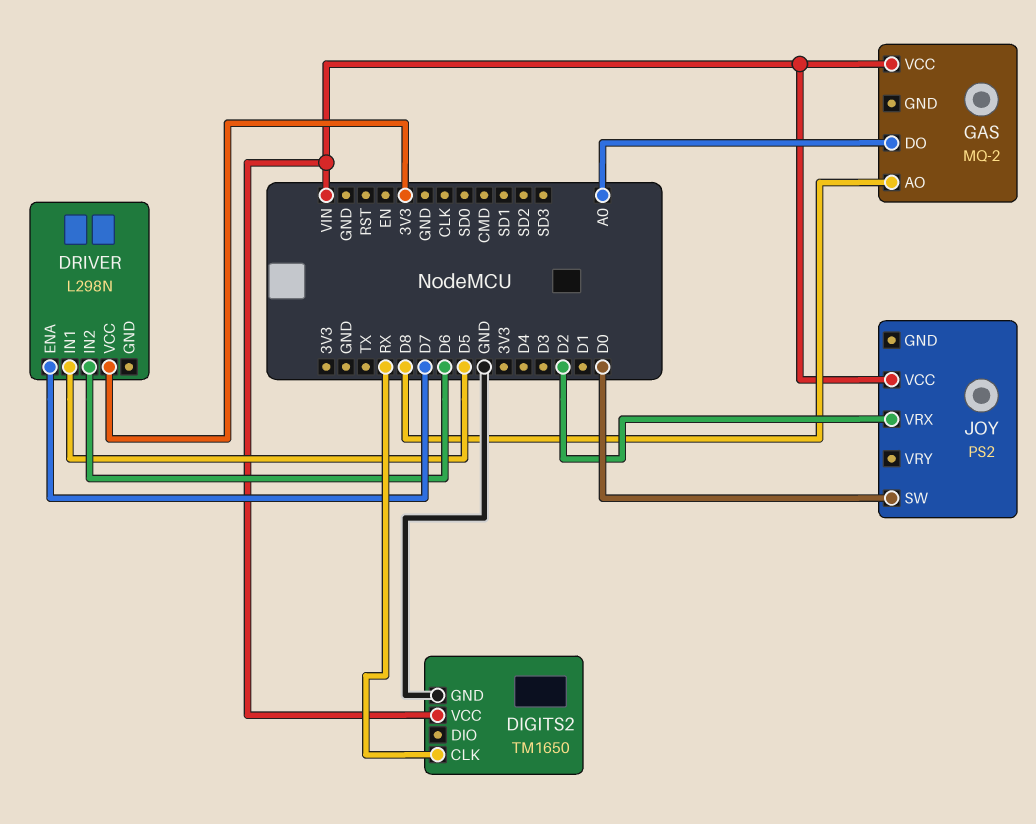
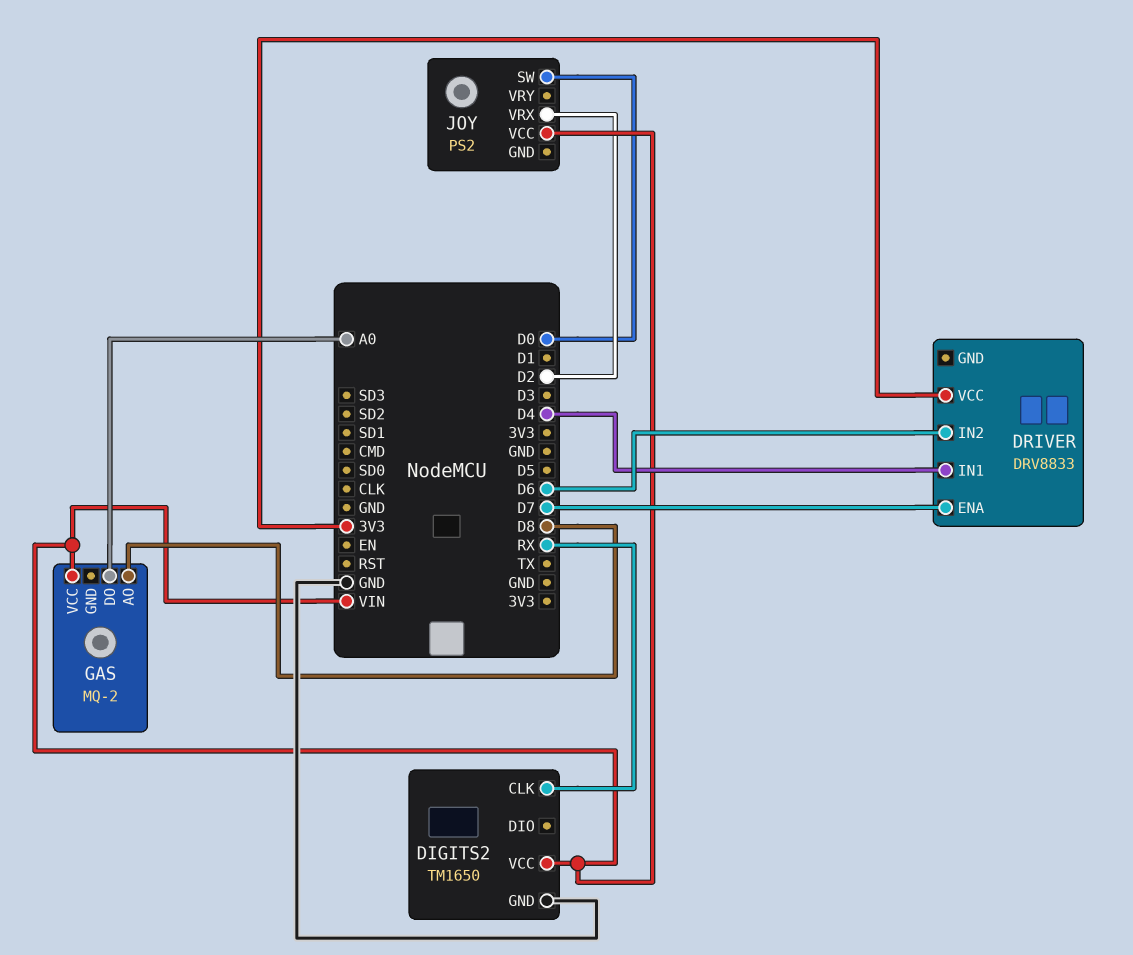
DRIVER: L298N -> DRV8833
DRIVER pin IN1: D5 -> D4

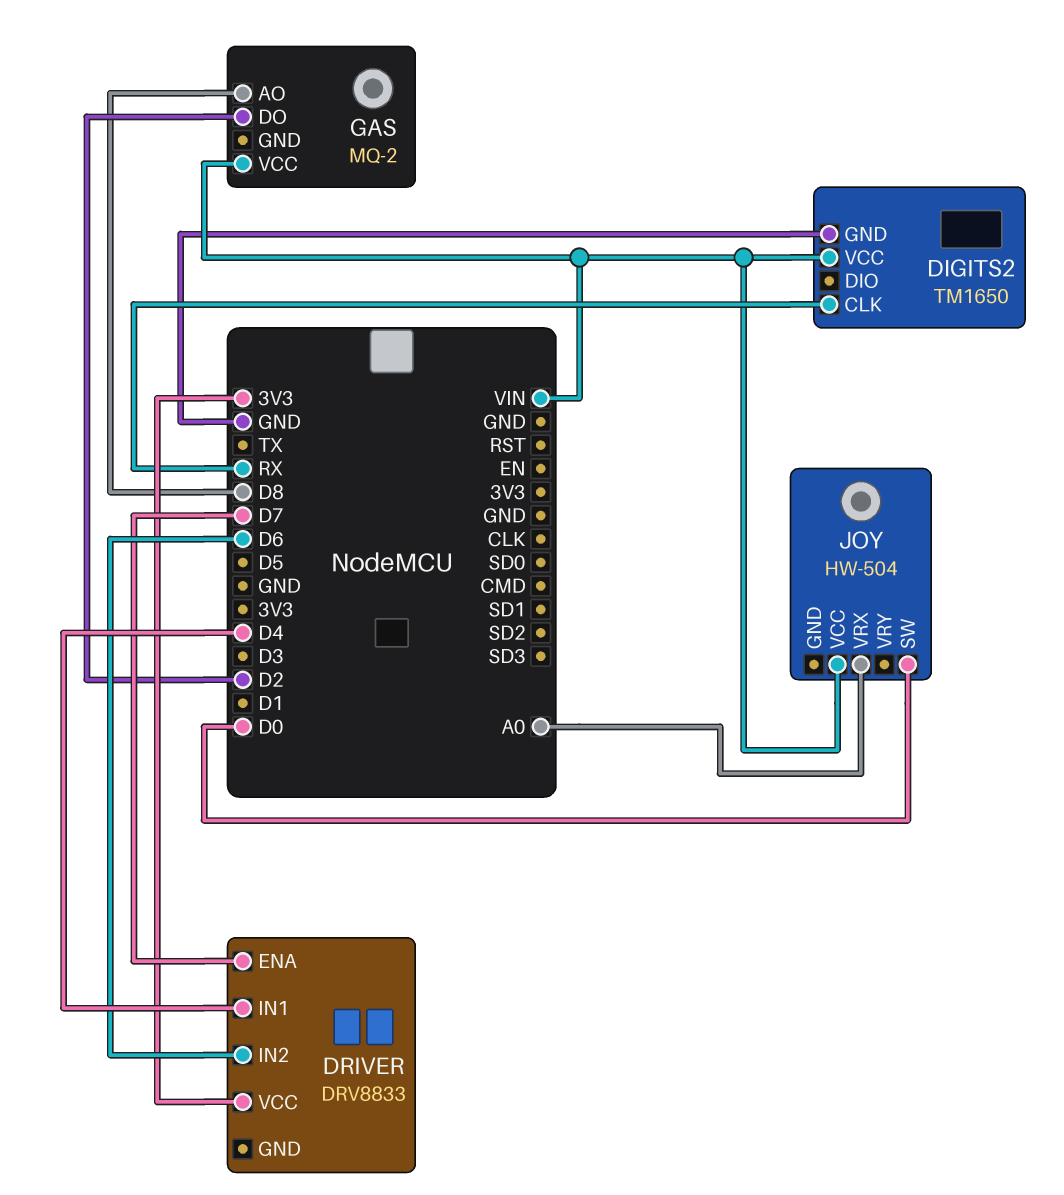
GAS pin DO: A0 -> D2
JOY: PS2 -> HW-504
JOY pin VRX: D2 -> A0

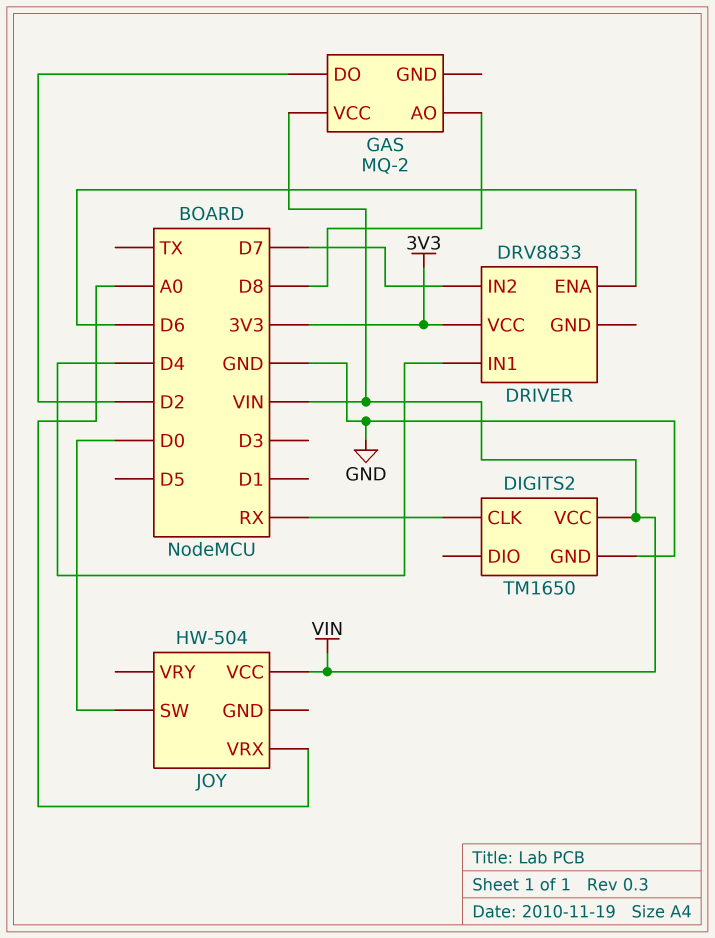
DRIVER pin ENA: D7 -> D6
DRIVER pin IN2: D6 -> D7

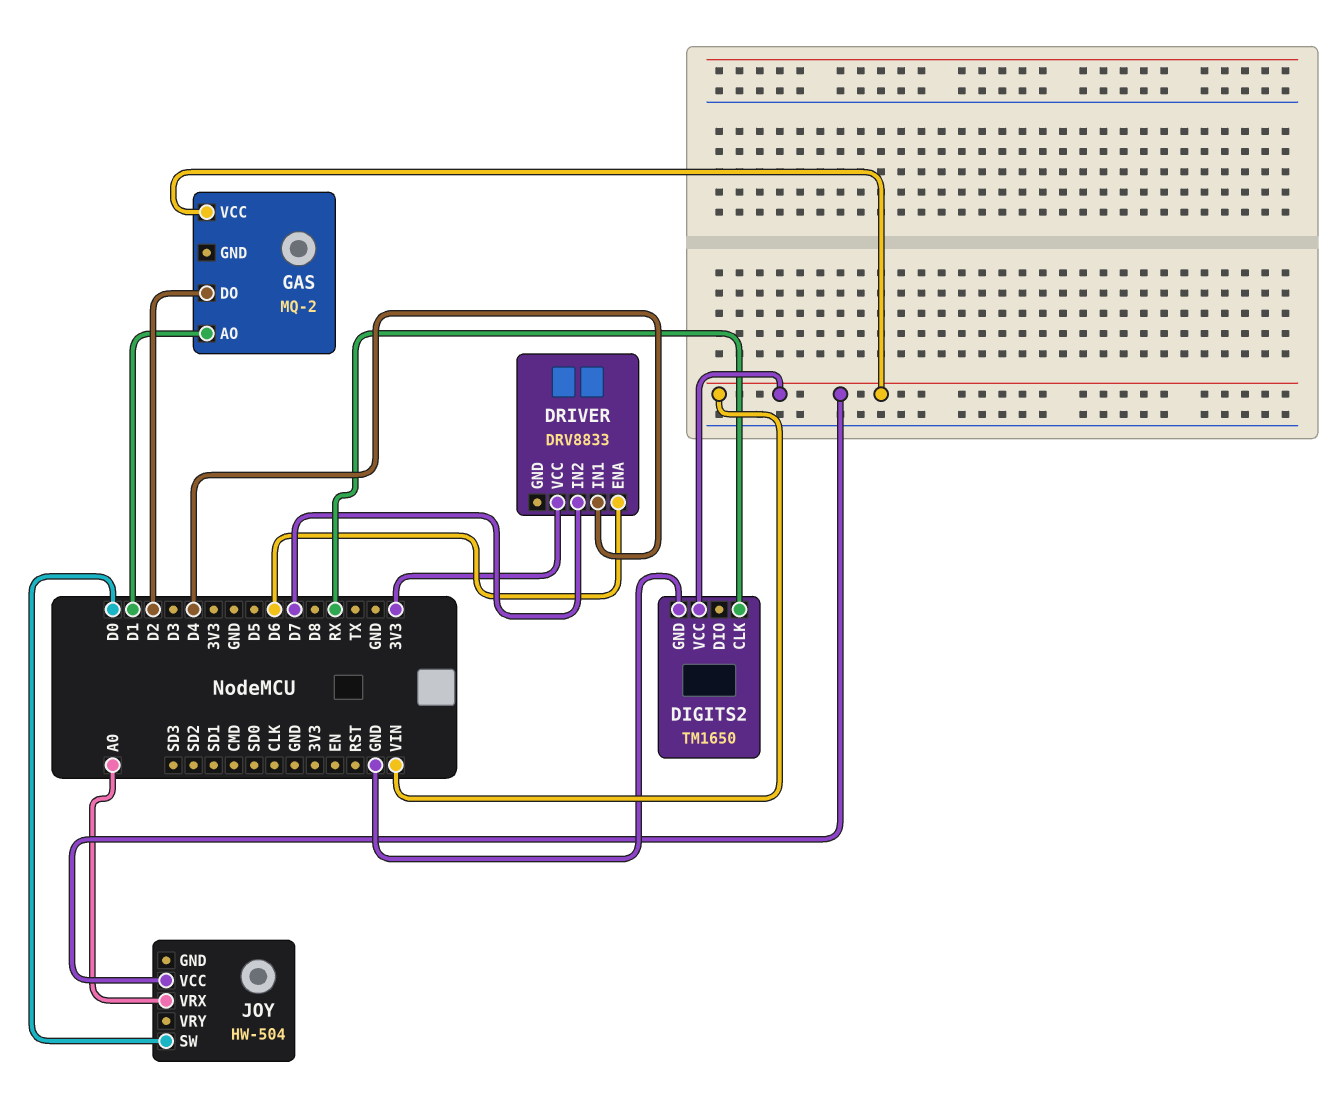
GAS pin AO: D8 -> D1

